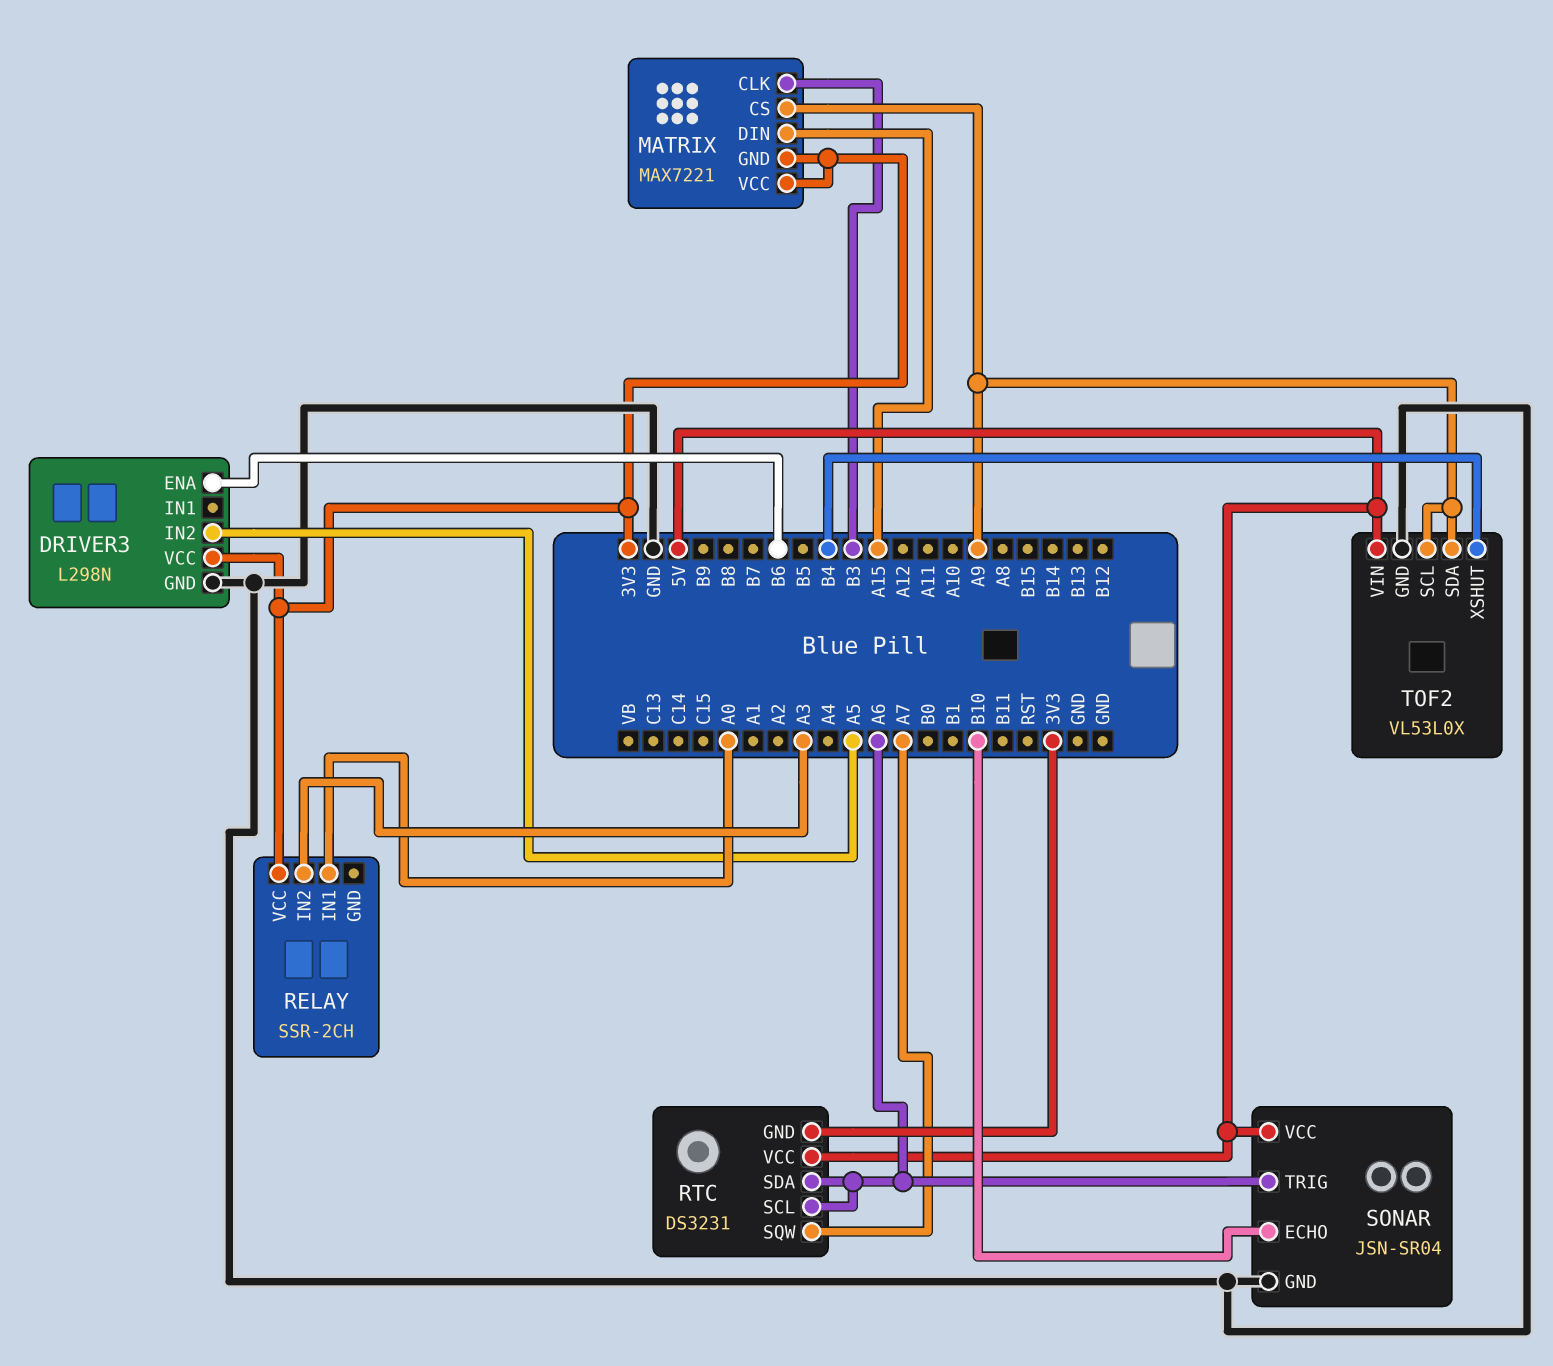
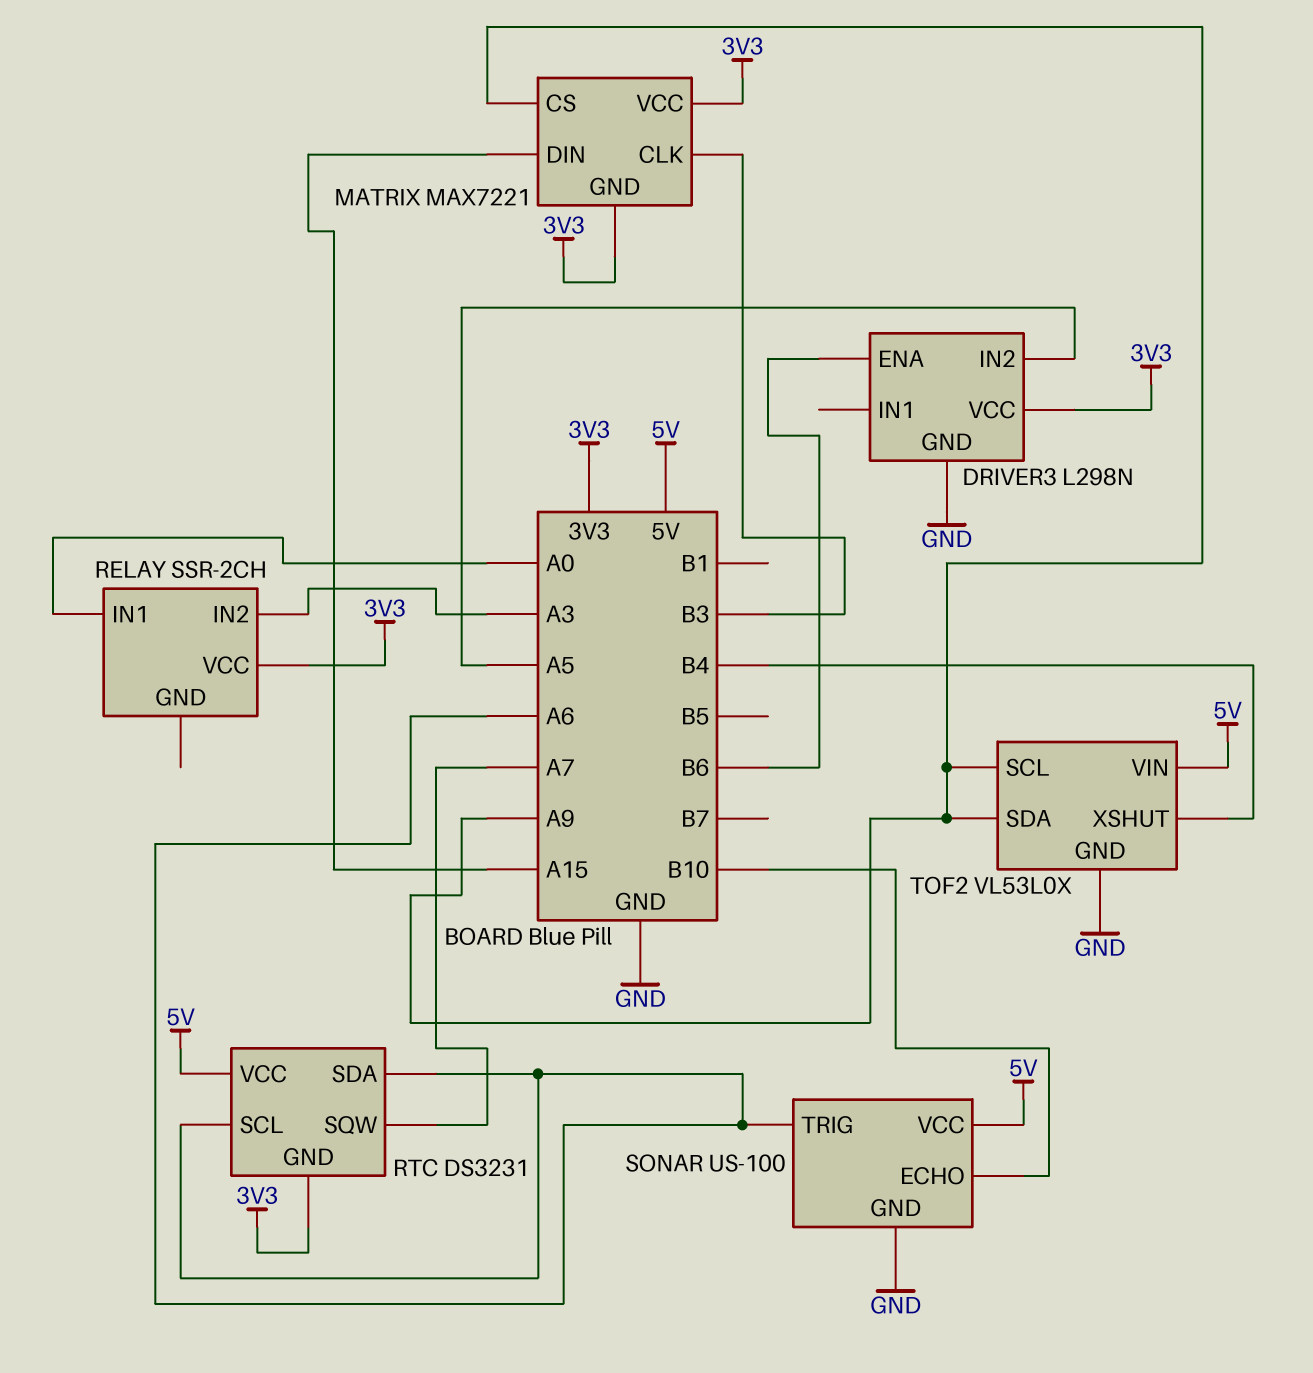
SONAR: JSN-SR04 -> US-100

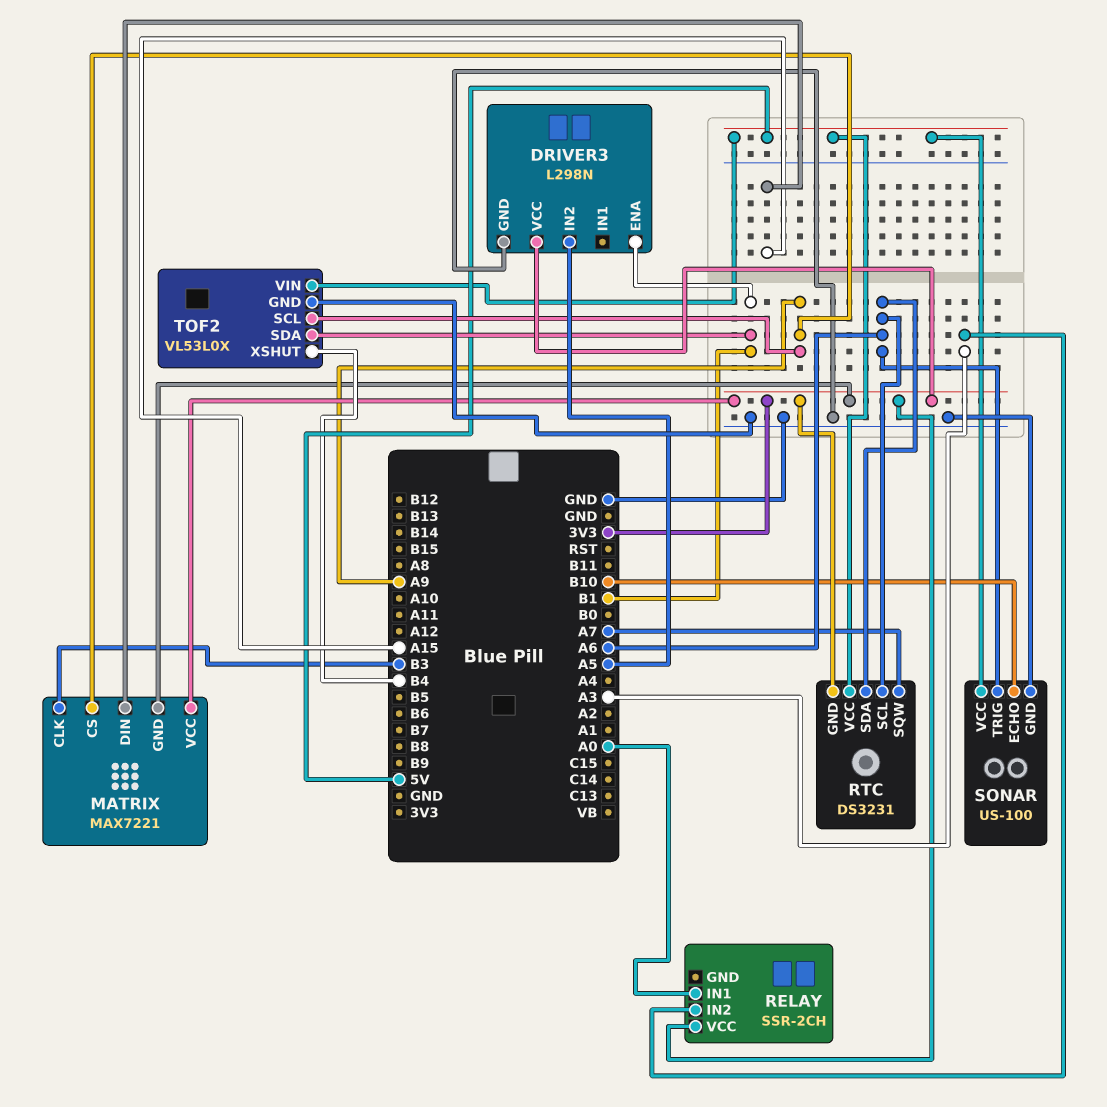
DRIVER3 pin ENA: B6 -> B1
TOF2 pin SDA: A9 -> B1

